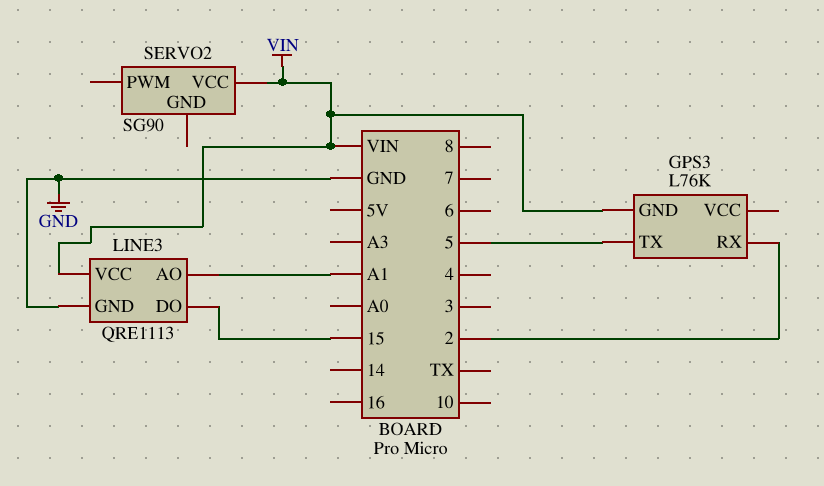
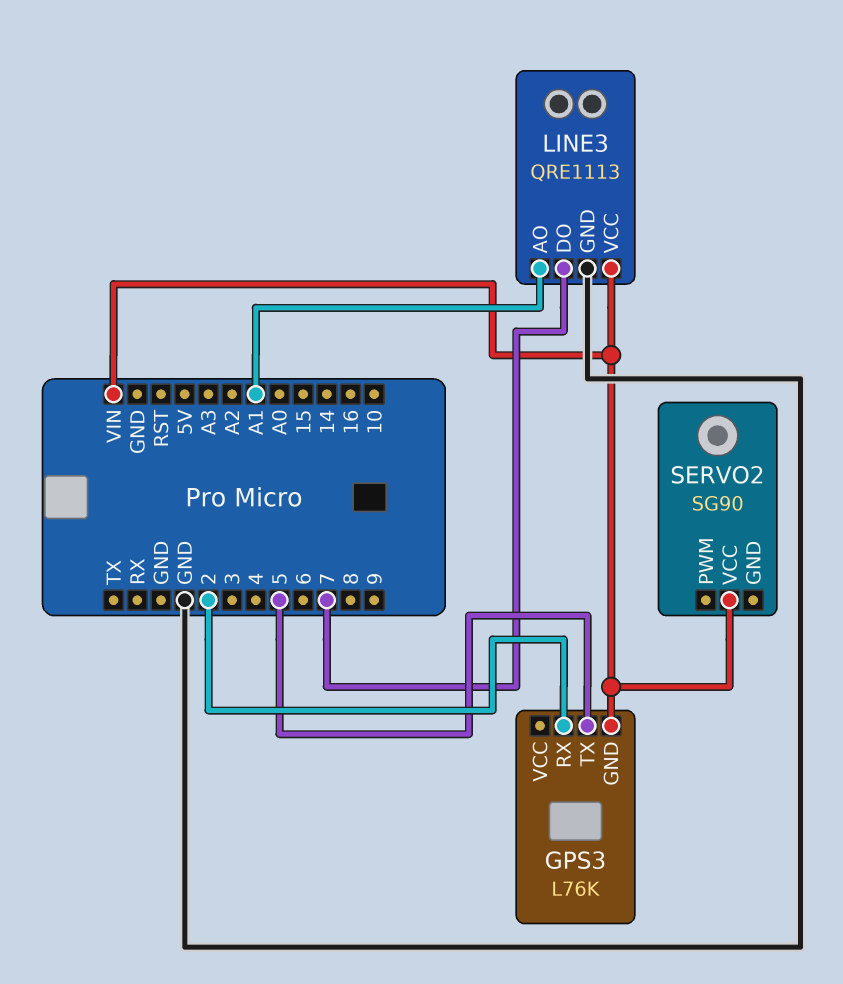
LINE3 pin DO: 15 -> 7

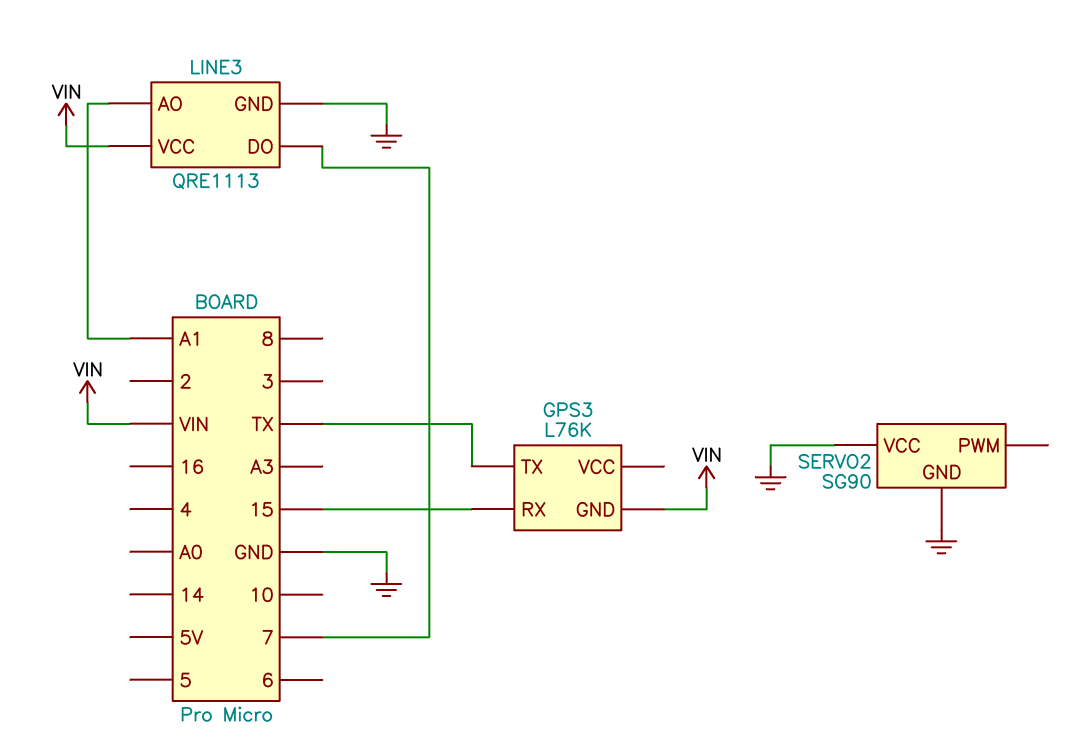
GPS3 pin RX: 2 -> 15
GPS3 pin TX: 5 -> TX
SERVO2 pin GND: none -> GND
SERVO2 pin VCC: VIN -> GND

